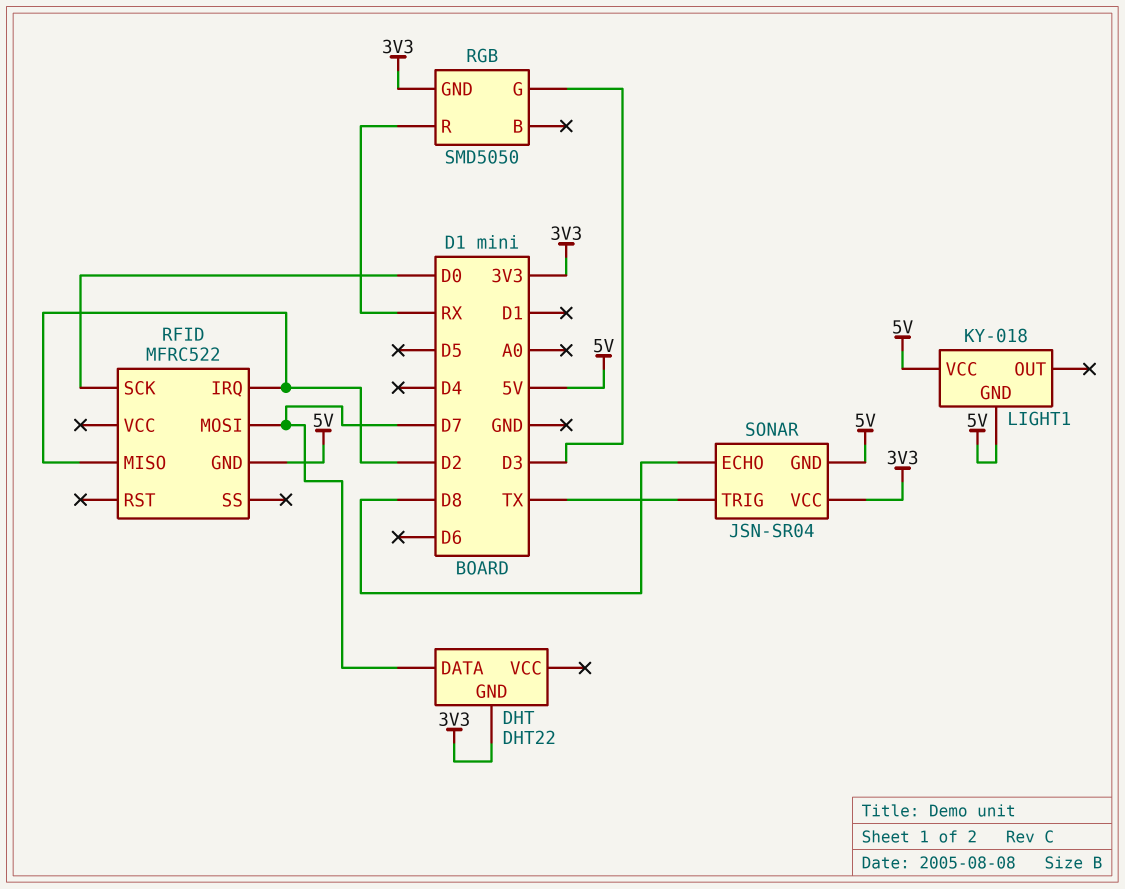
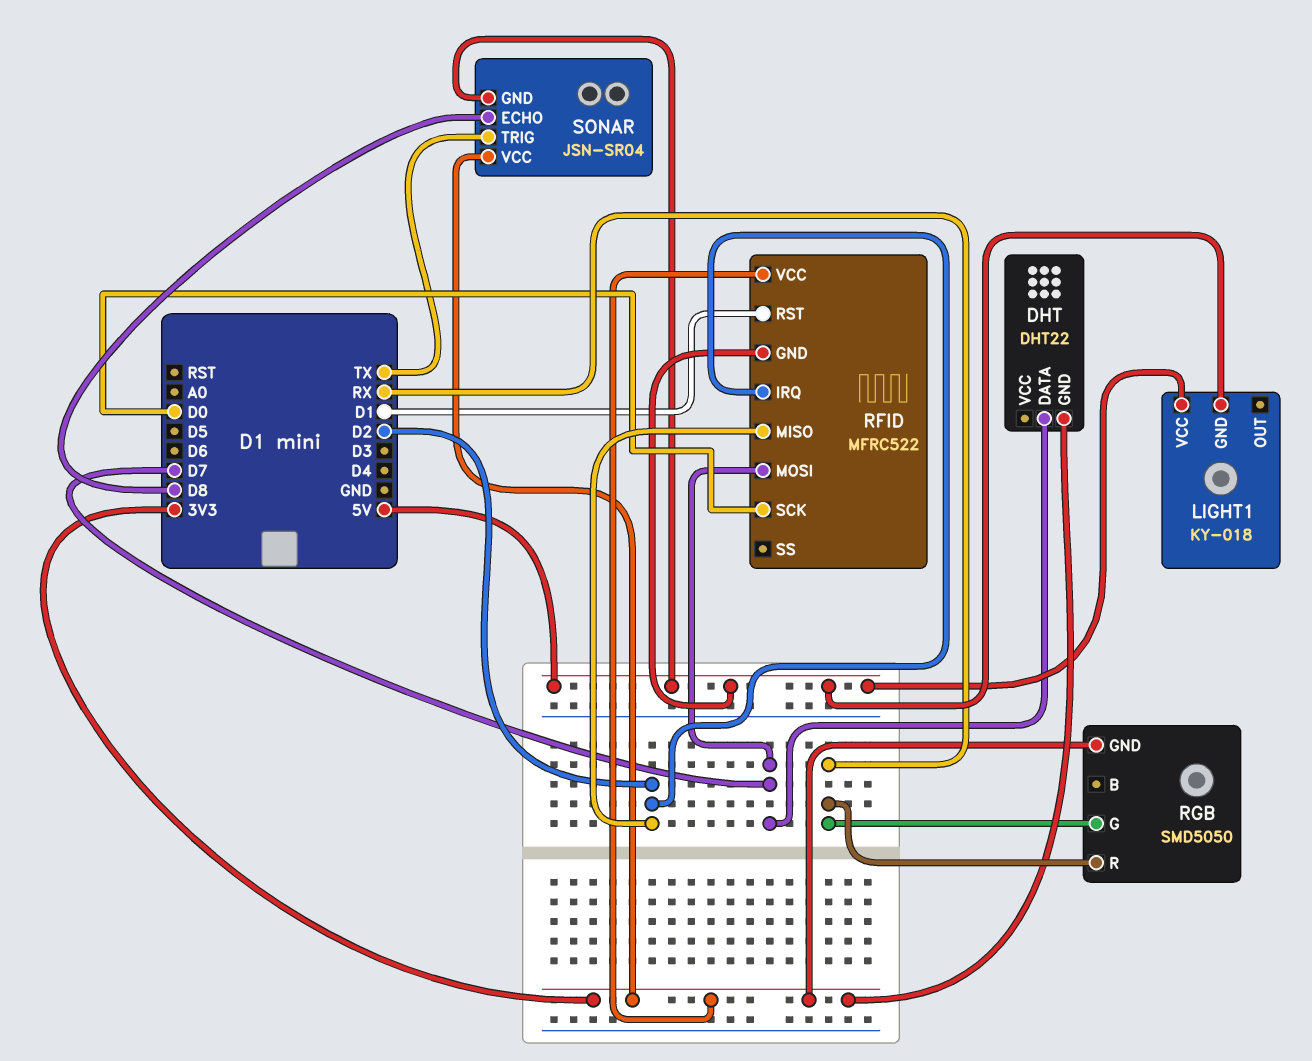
RFID pin RST: none -> D1
RFID pin VCC: none -> 3V3
RGB pin G: D3 -> RX

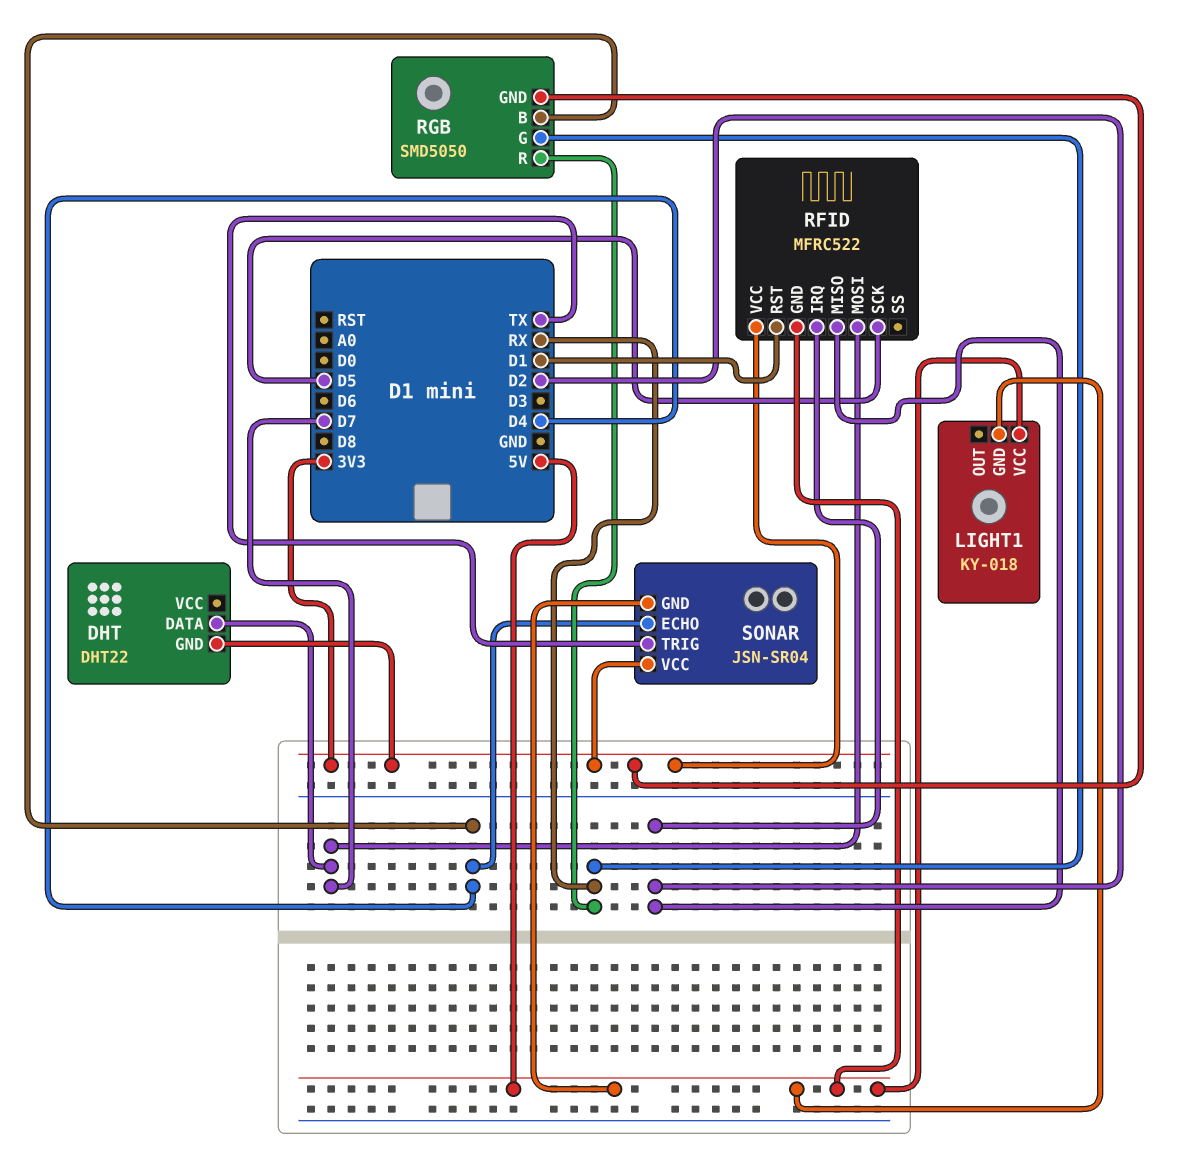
RFID pin SCK: D0 -> D5
RGB pin B: none -> D4
SONAR pin ECHO: D8 -> D4

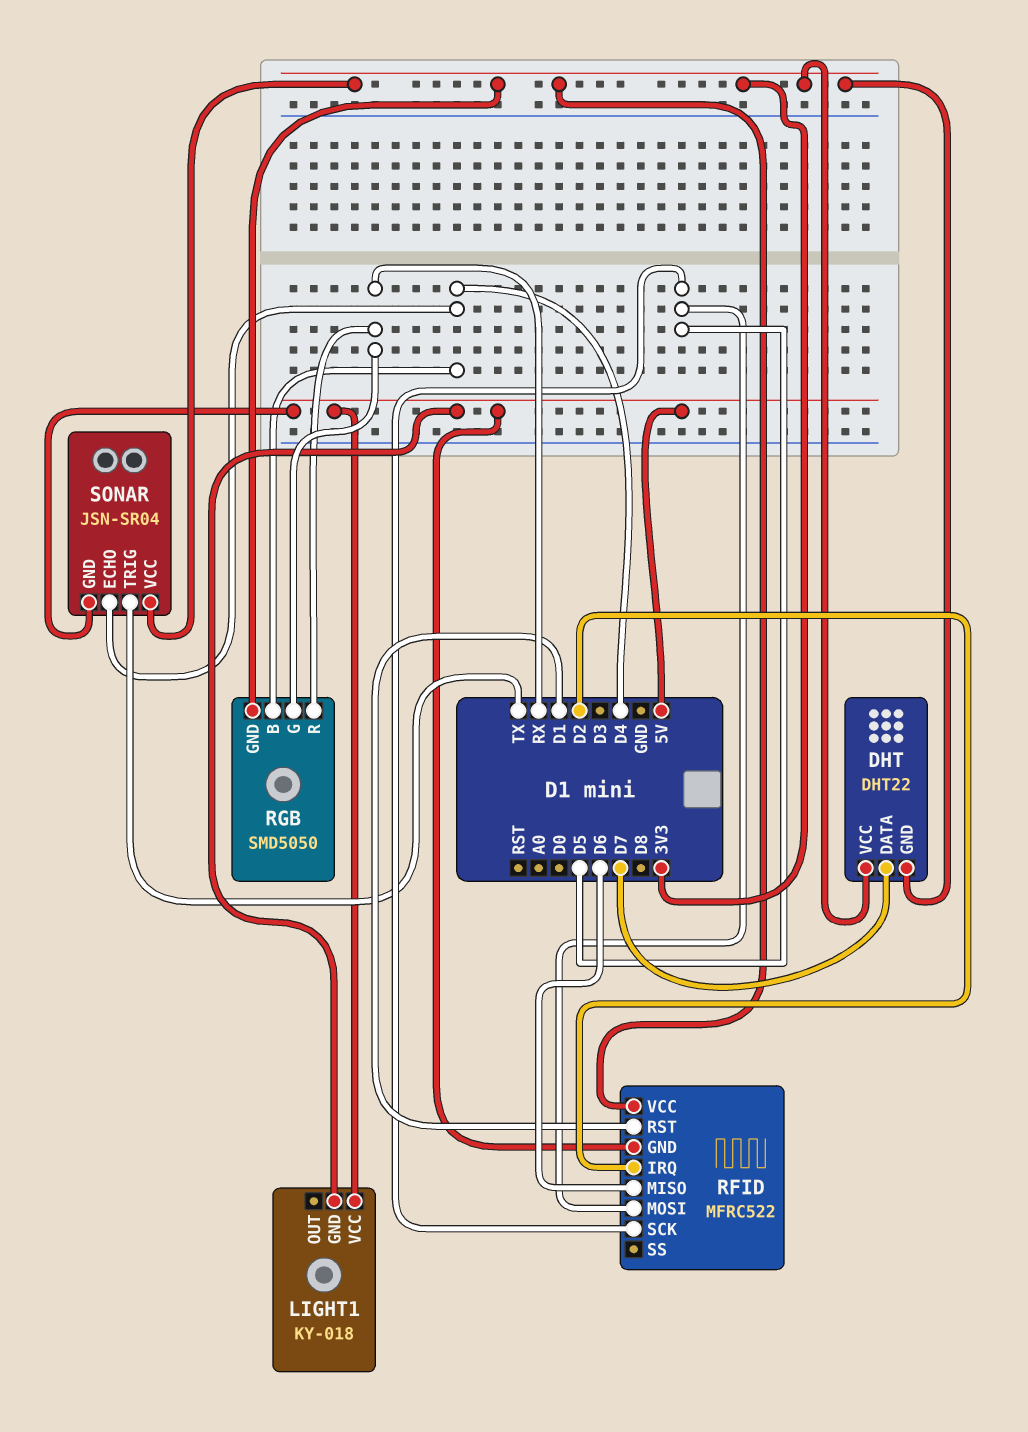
DHT pin VCC: none -> 3V3
RFID pin MISO: D2 -> D6
RFID pin MOSI: D7 -> D5

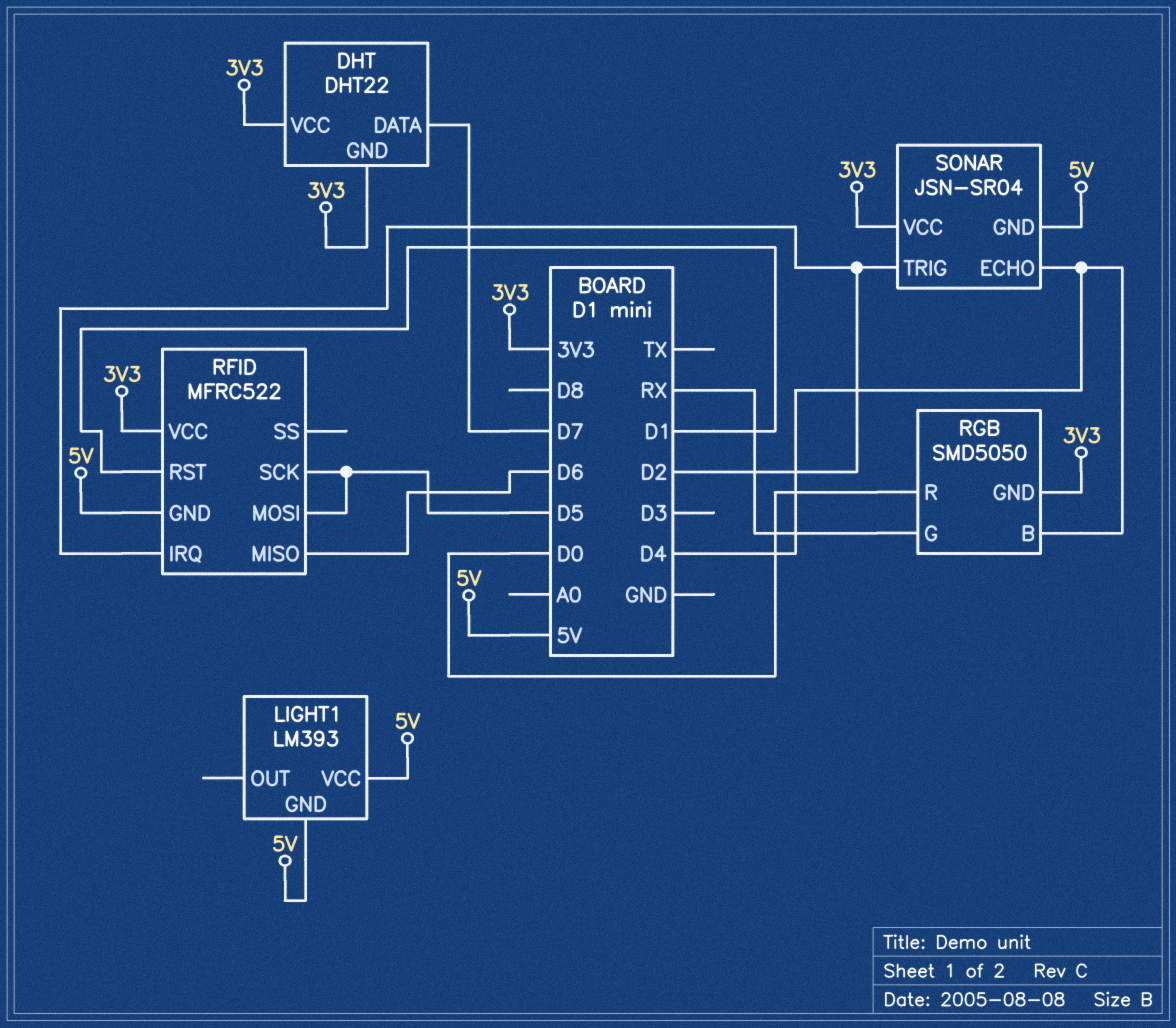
LIGHT1: KY-018 -> LM393
RGB pin R: RX -> D0
SONAR pin TRIG: TX -> D2

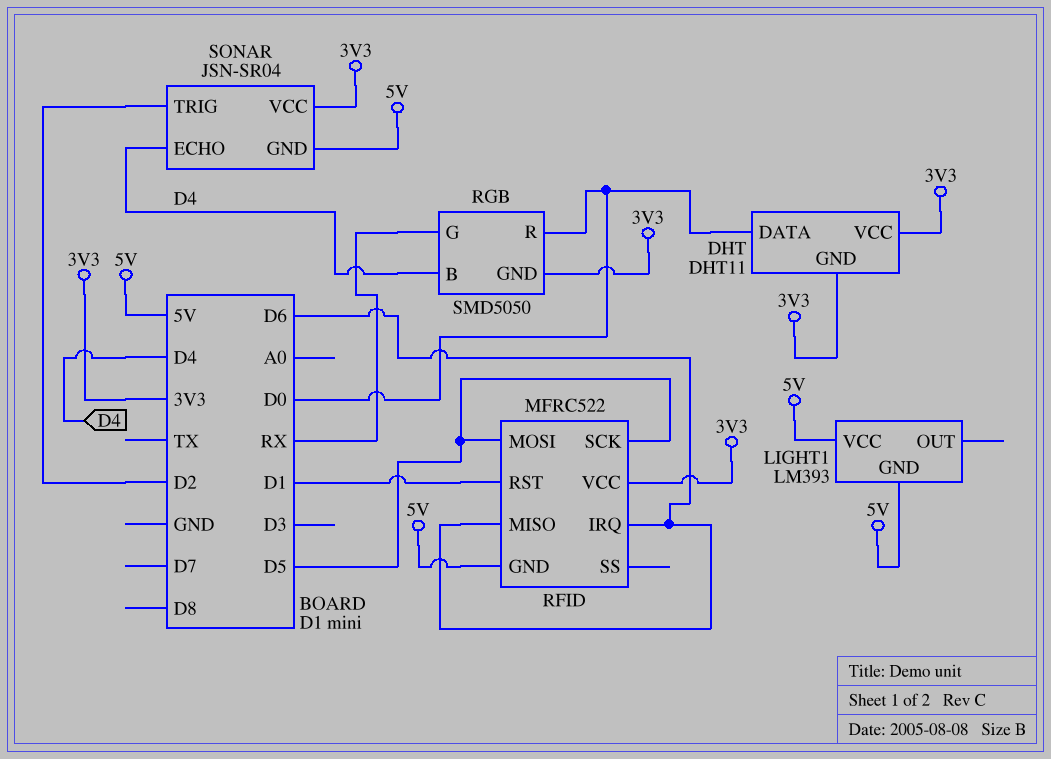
DHT: DHT22 -> DHT11
DHT pin DATA: D7 -> D0
RFID pin IRQ: D2 -> D6

